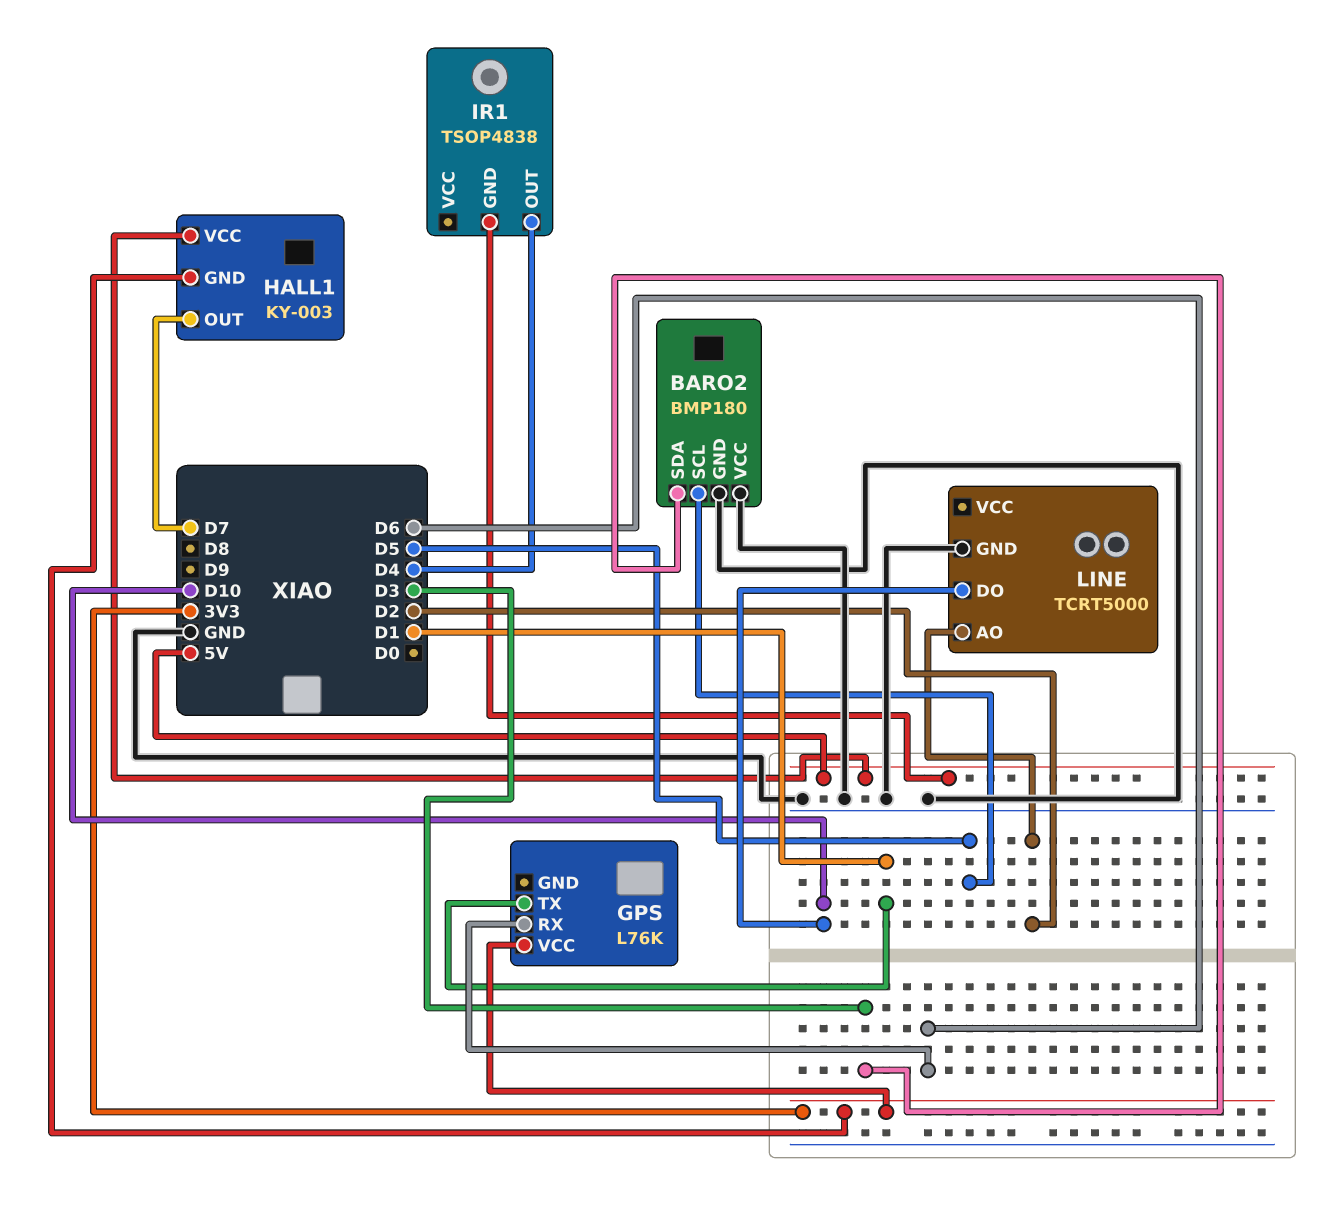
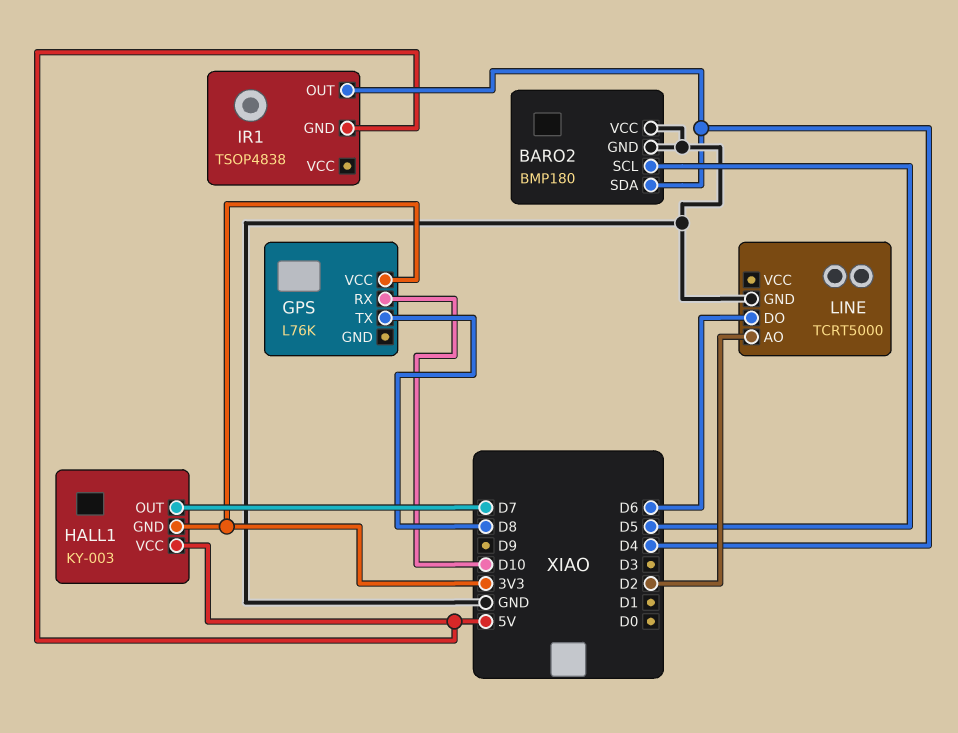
BARO2 pin SDA: D3 -> D4
GPS pin RX: D6 -> D10
GPS pin TX: D1 -> D8
LINE pin DO: D10 -> D6

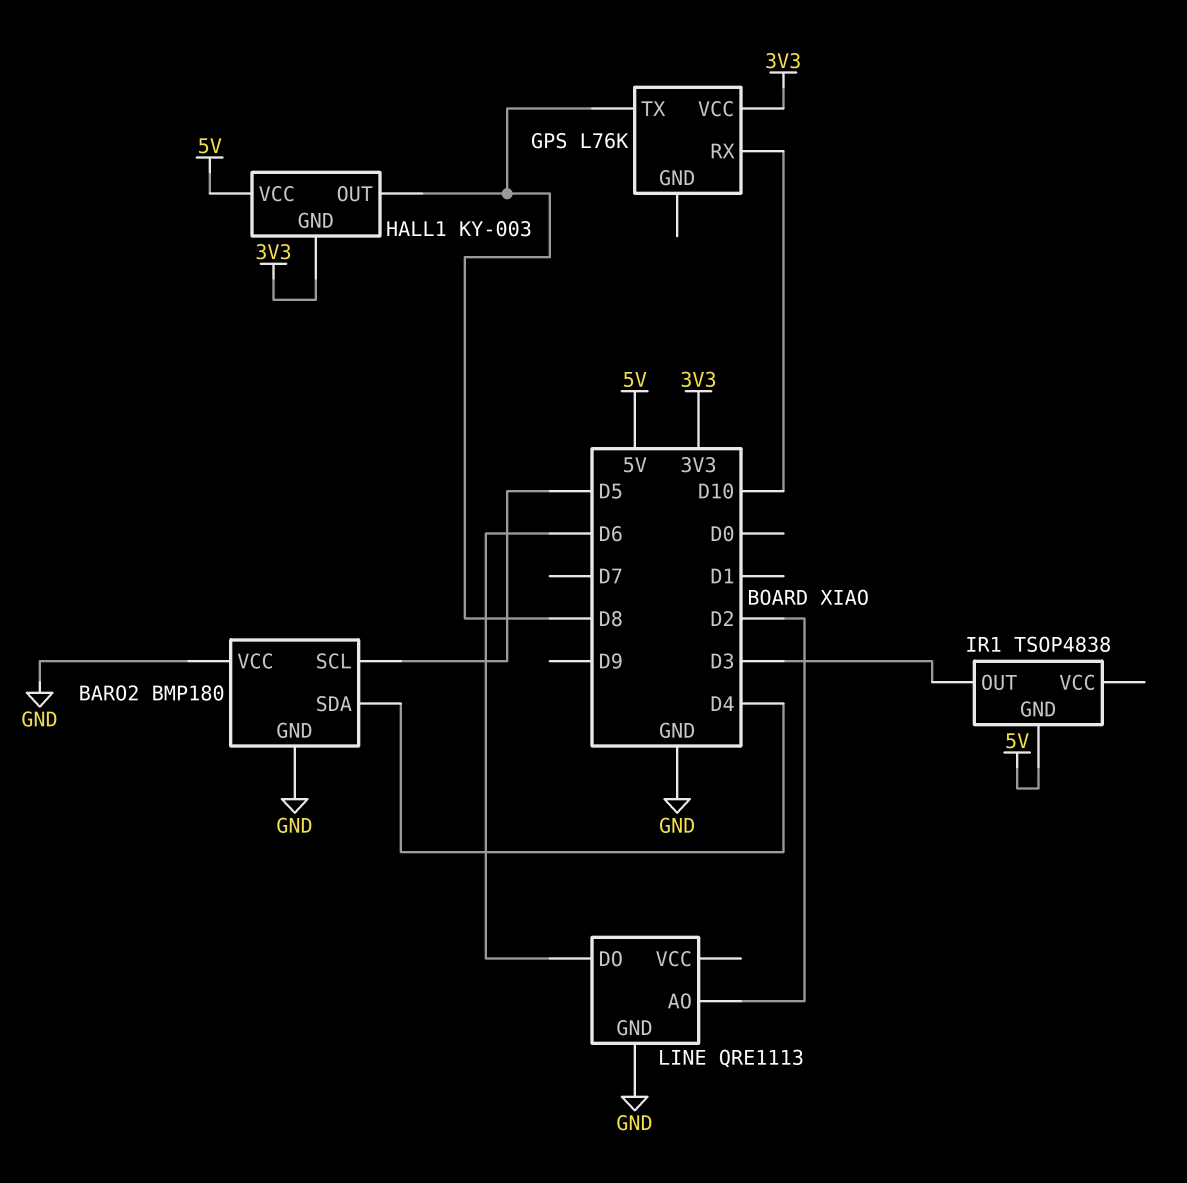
HALL1 pin OUT: D7 -> D8
IR1 pin OUT: D4 -> D3
LINE: TCRT5000 -> QRE1113

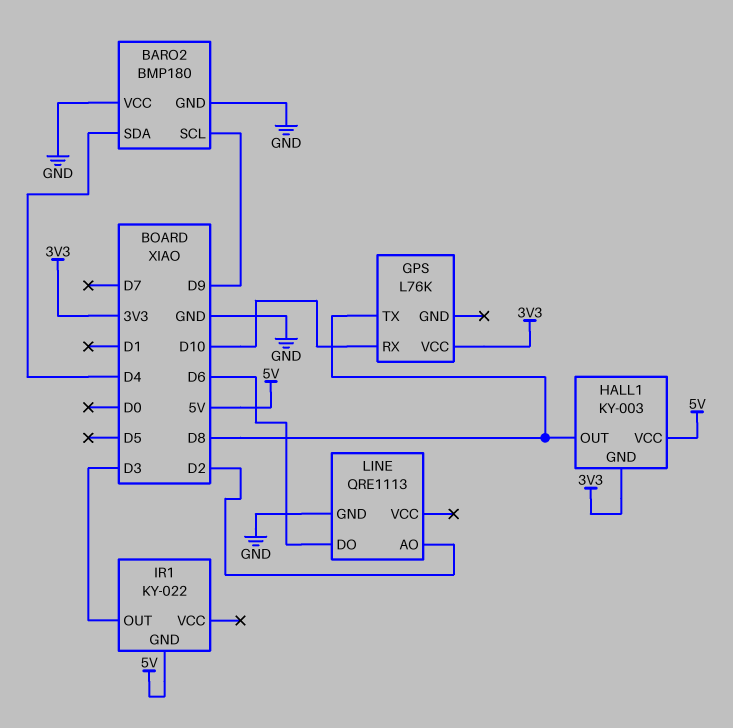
BARO2 pin SCL: D5 -> D9
IR1: TSOP4838 -> KY-022

